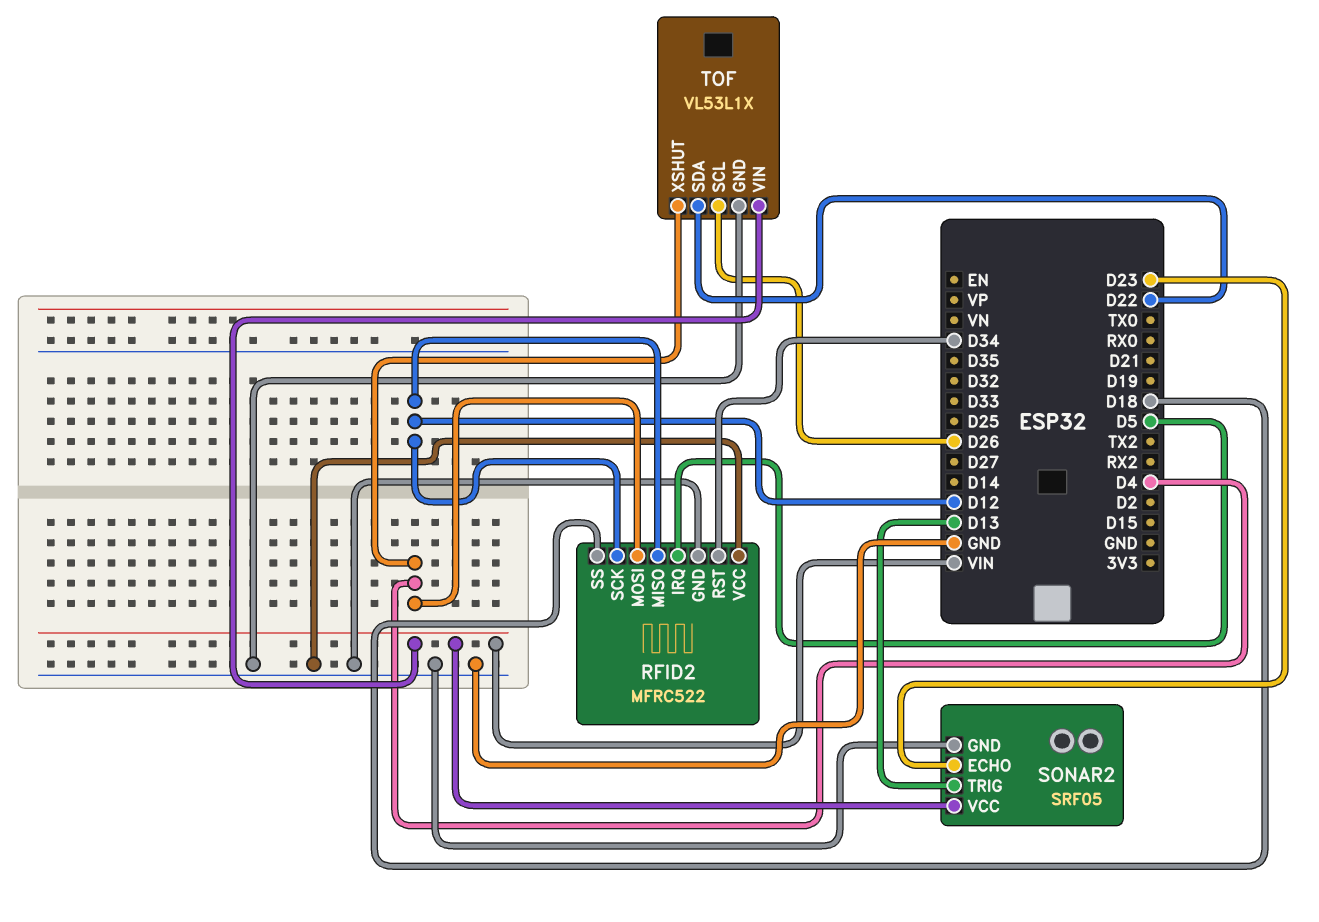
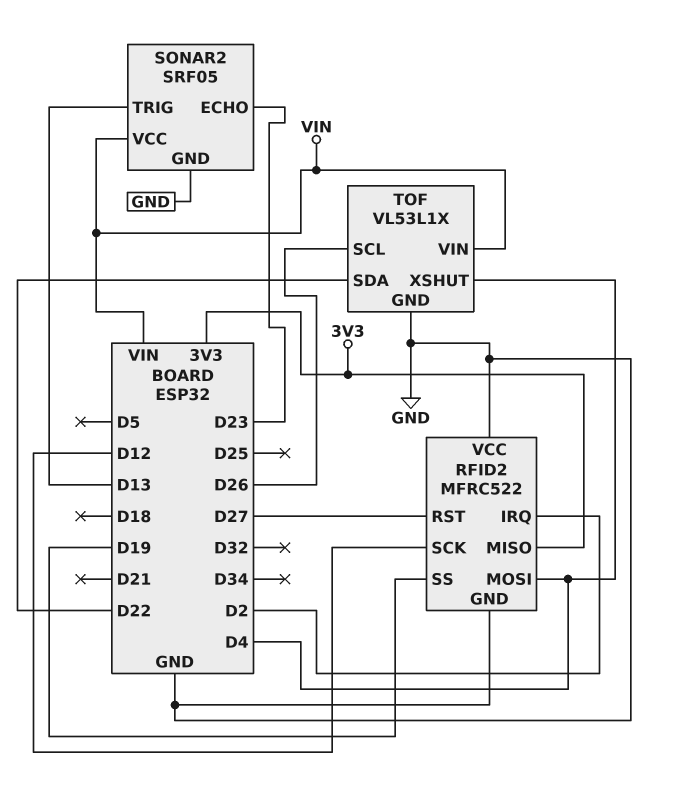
RFID2 pin IRQ: D5 -> D2
RFID2 pin MISO: D12 -> 3V3
RFID2 pin RST: D34 -> D27
RFID2 pin SS: D18 -> D19

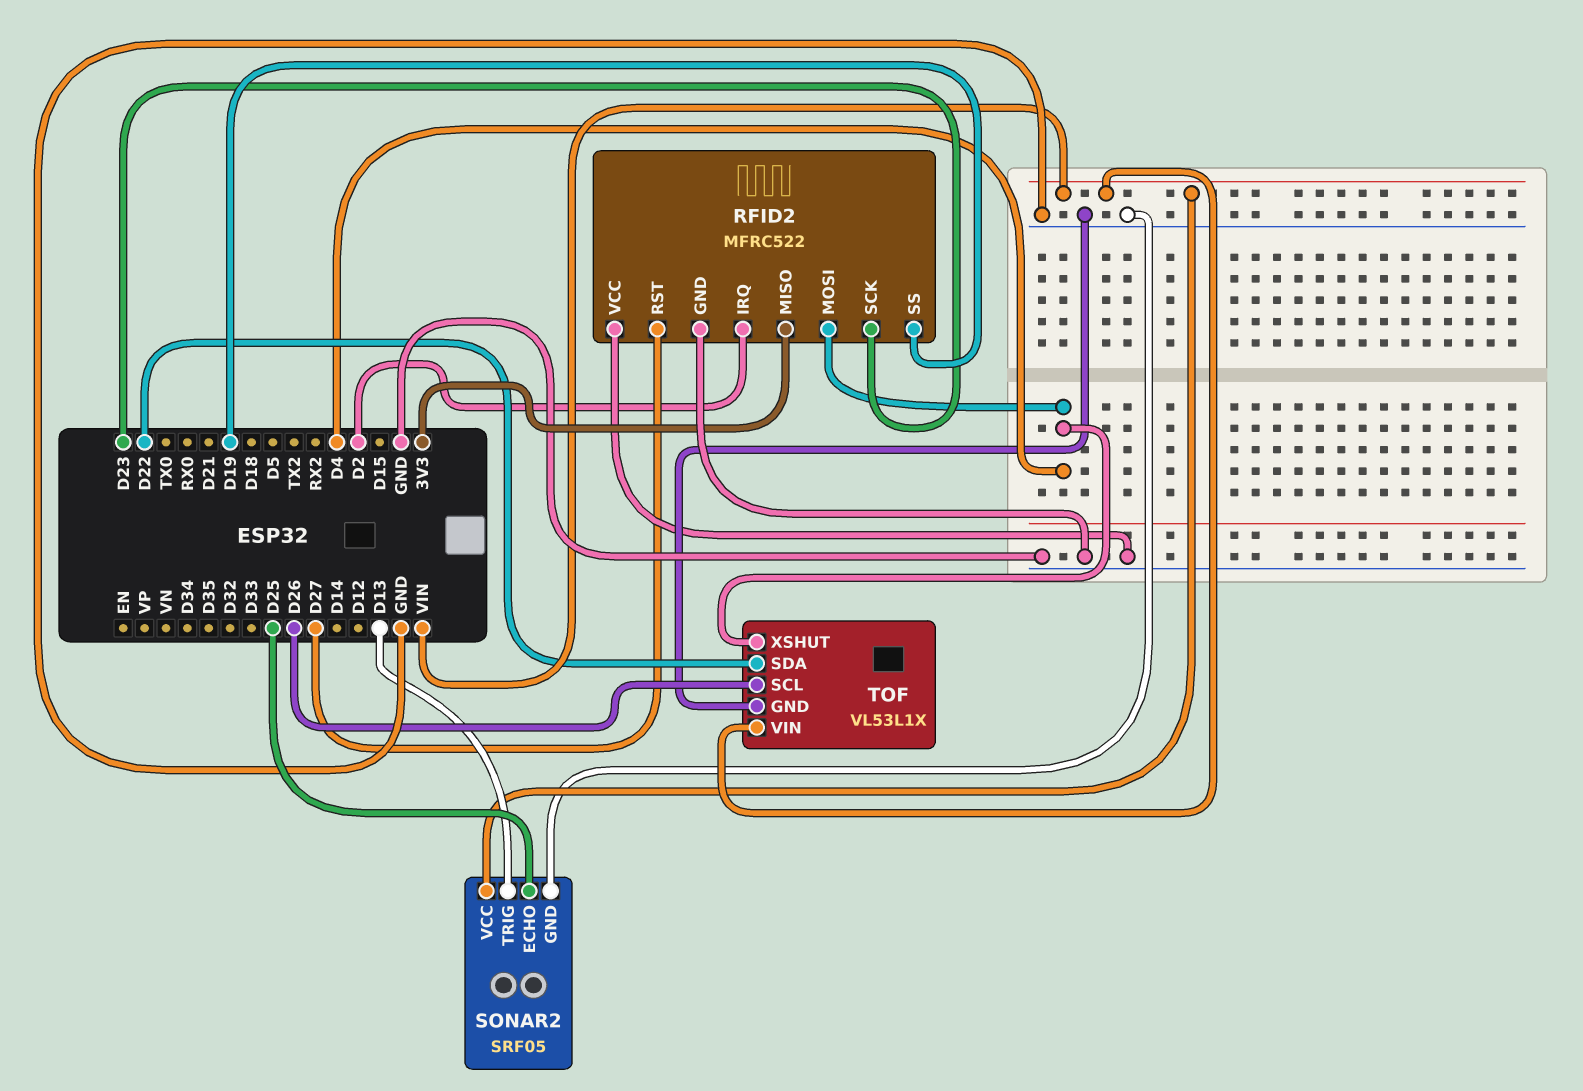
RFID2 pin SCK: D12 -> D23
SONAR2 pin ECHO: D23 -> D25

